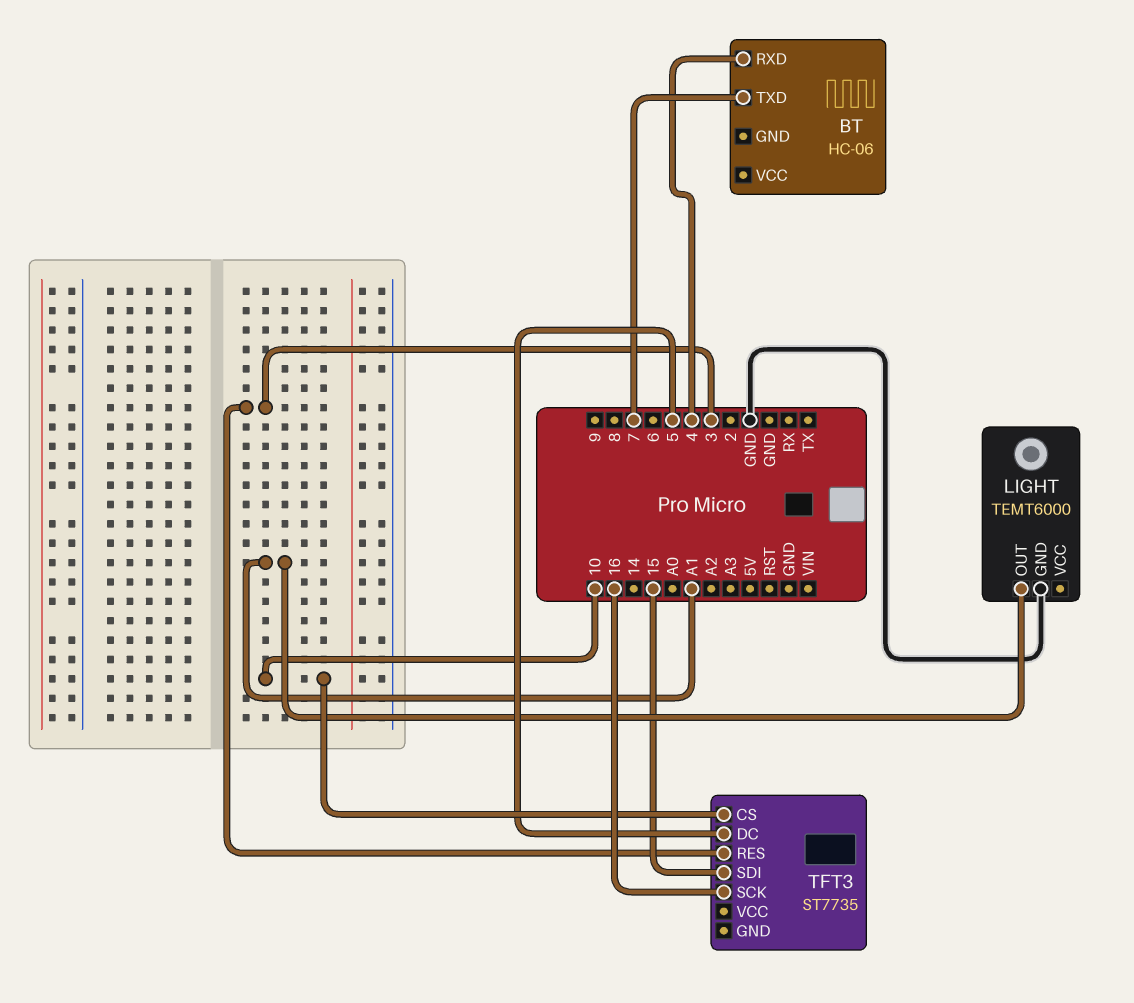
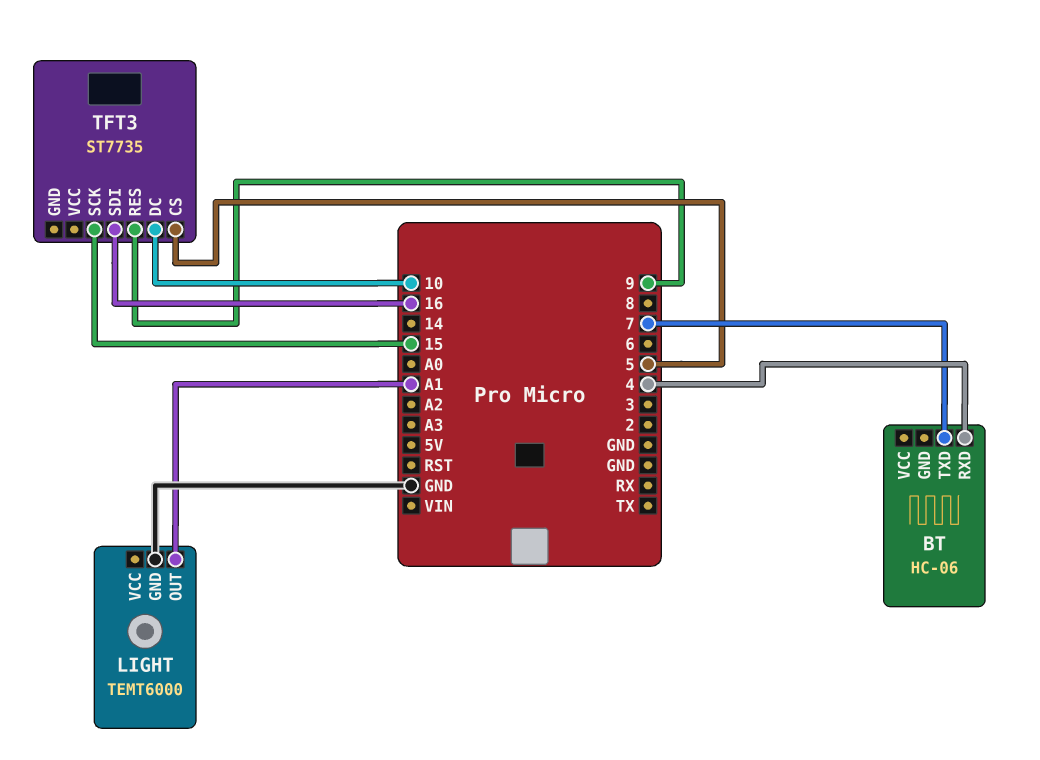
TFT3 pin CS: 10 -> 5
TFT3 pin DC: 5 -> 10
TFT3 pin RES: 3 -> 9
TFT3 pin SCK: 16 -> 15
TFT3 pin SDI: 15 -> 16

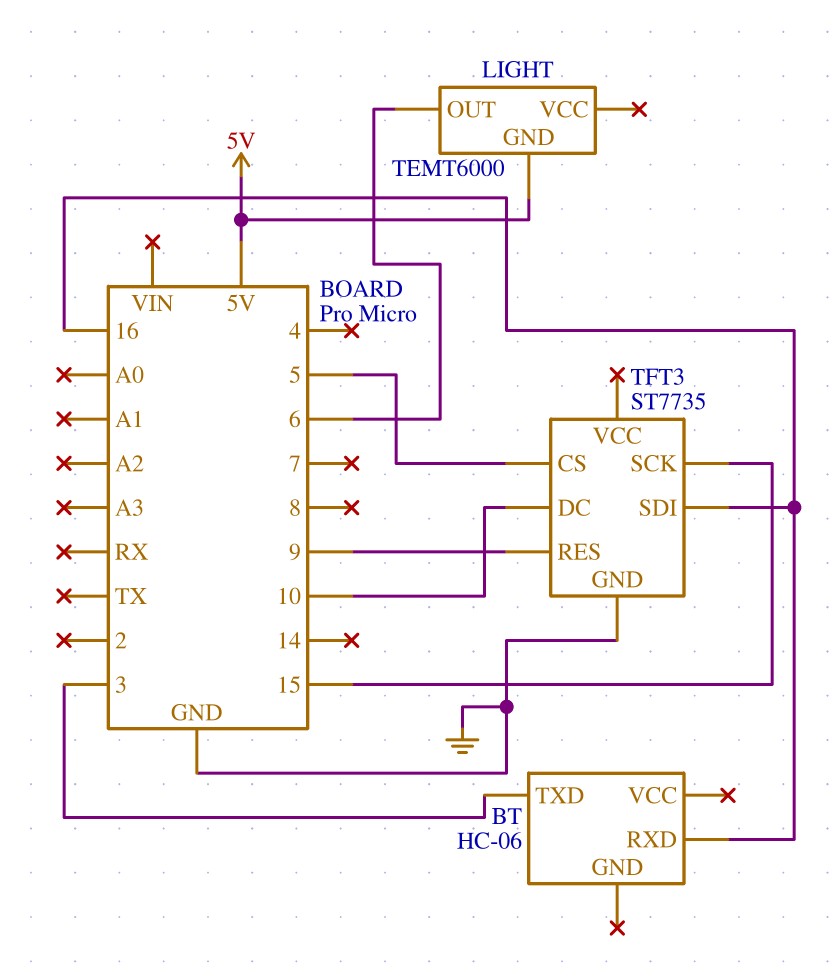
BT pin RXD: 4 -> 16
BT pin TXD: 7 -> 3
LIGHT pin GND: GND -> 5V
LIGHT pin OUT: A1 -> 6
TFT3 pin GND: none -> GND

